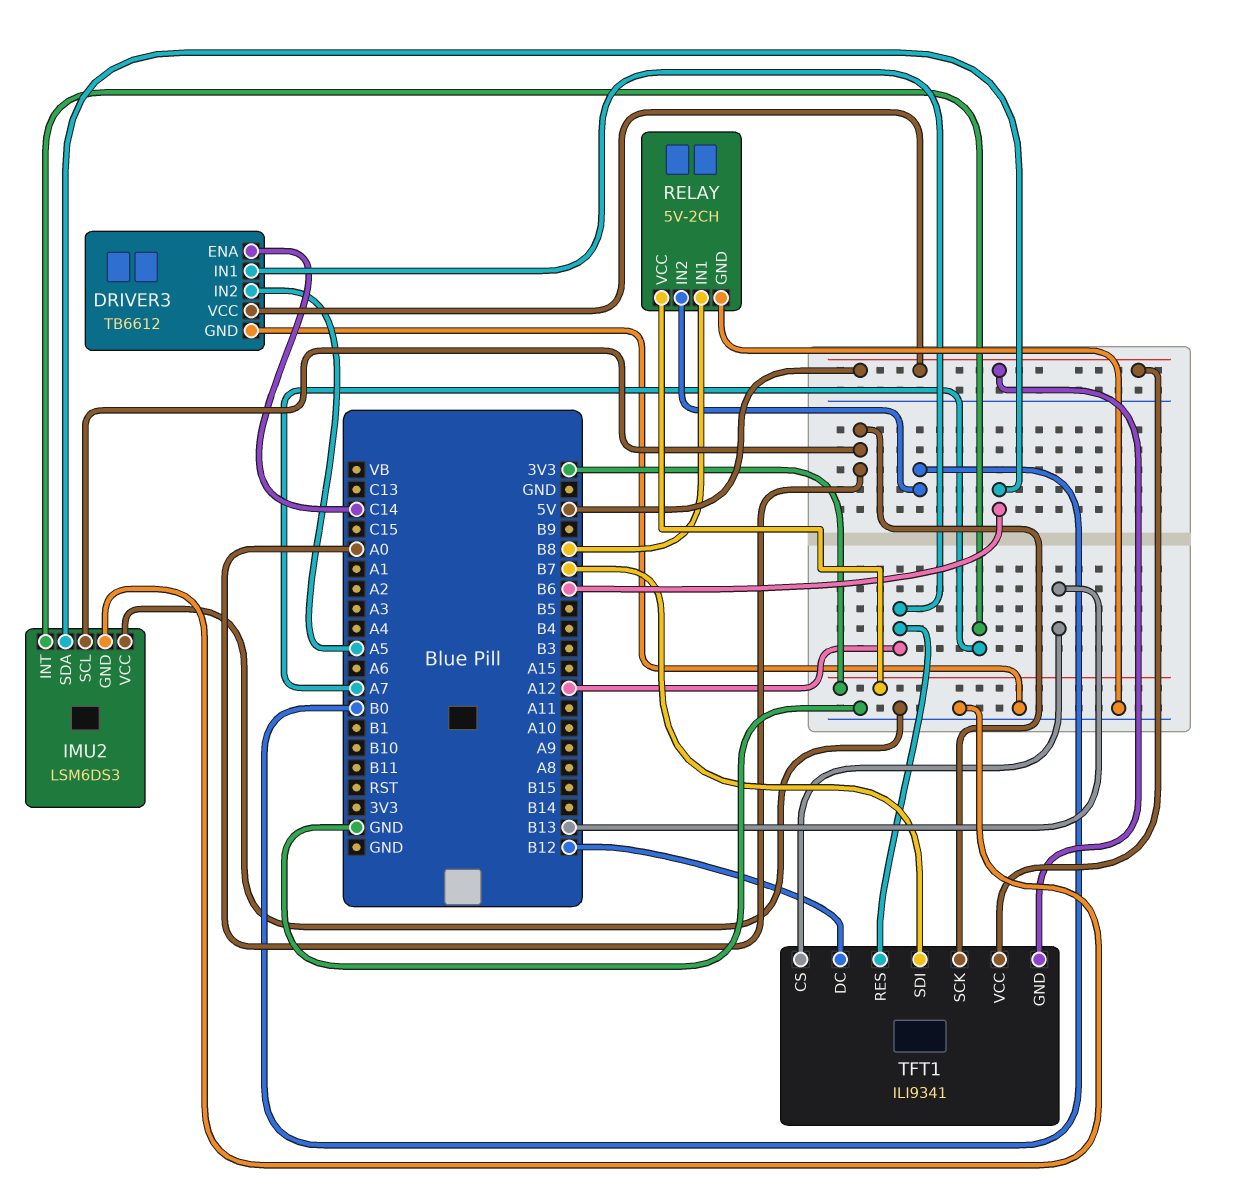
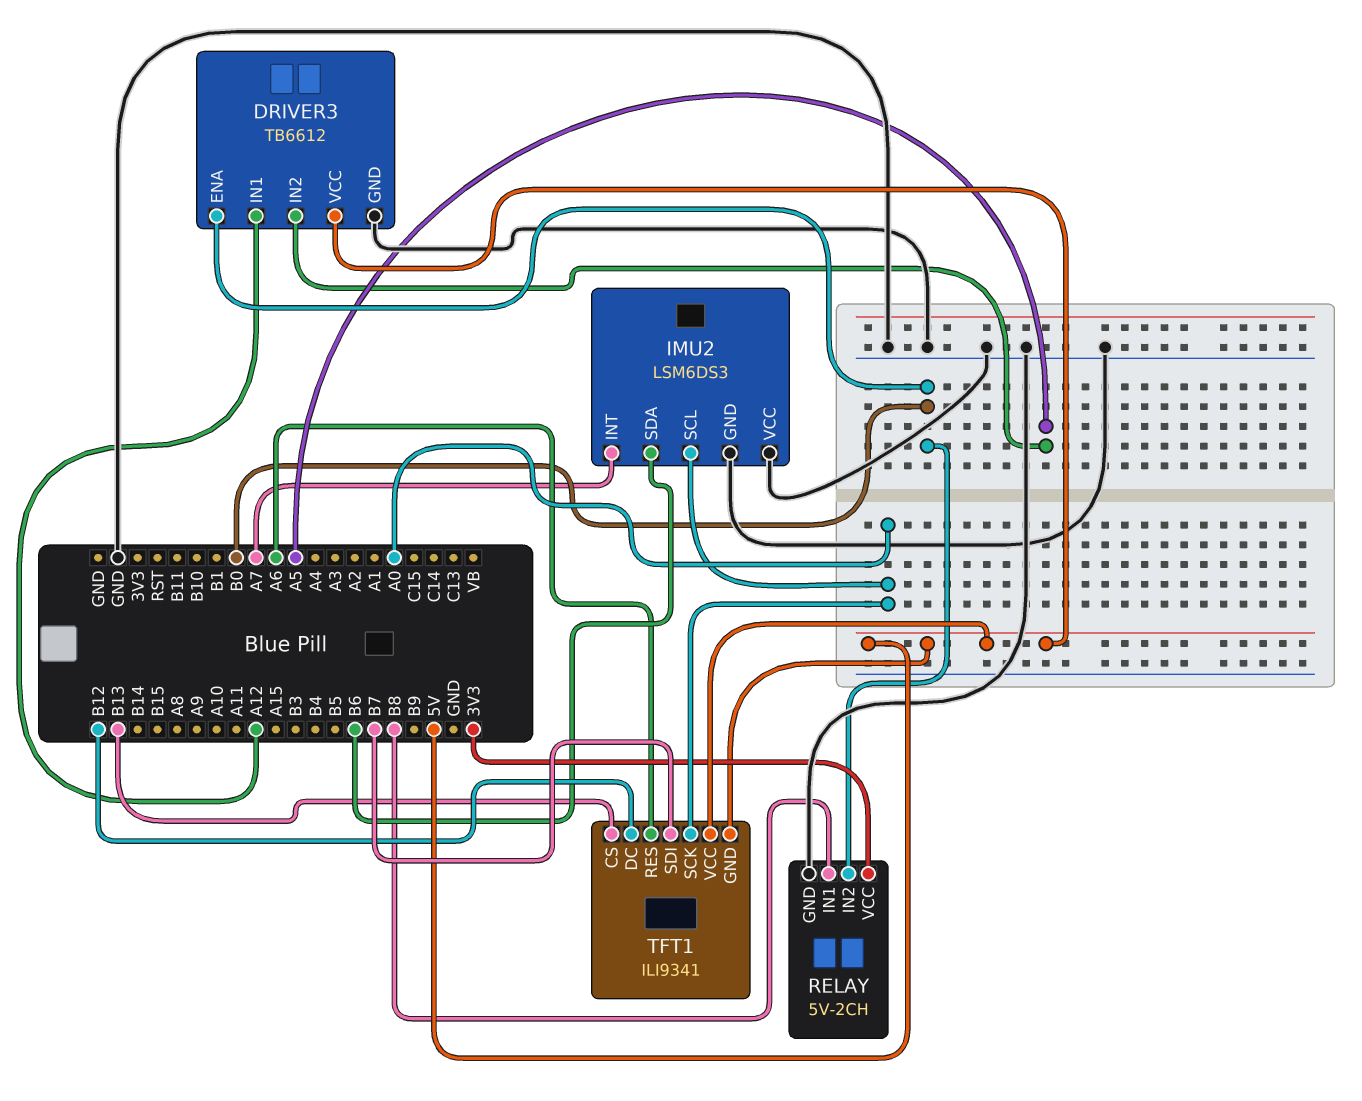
DRIVER3 pin ENA: C14 -> B0
TFT1 pin RES: A12 -> A6

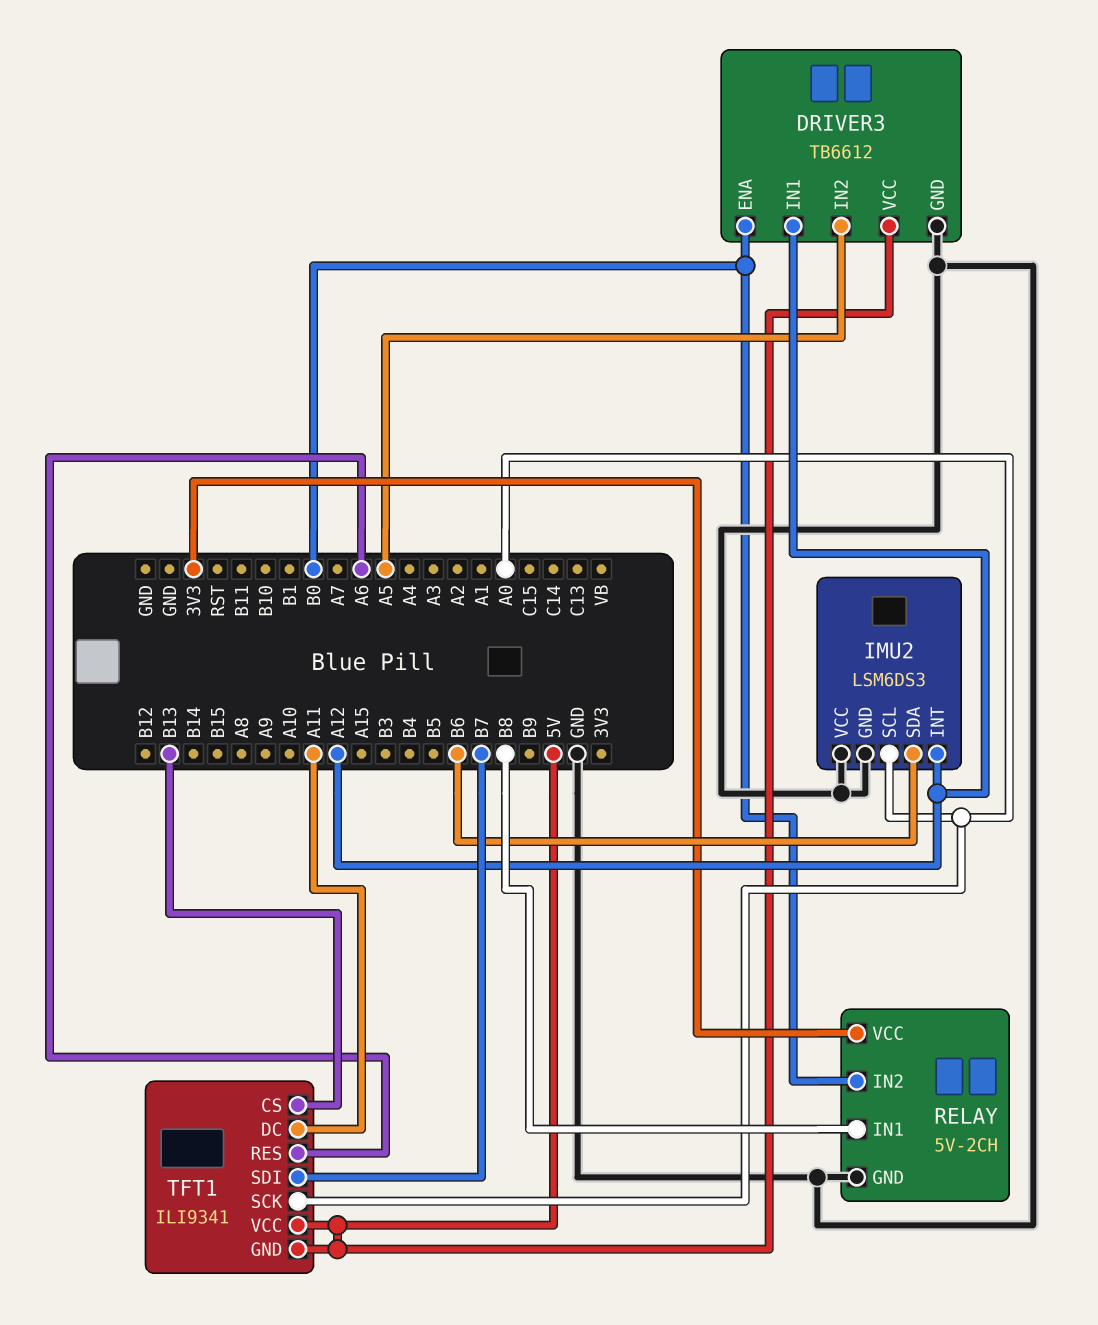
IMU2 pin INT: A7 -> A12
TFT1 pin DC: B12 -> A11

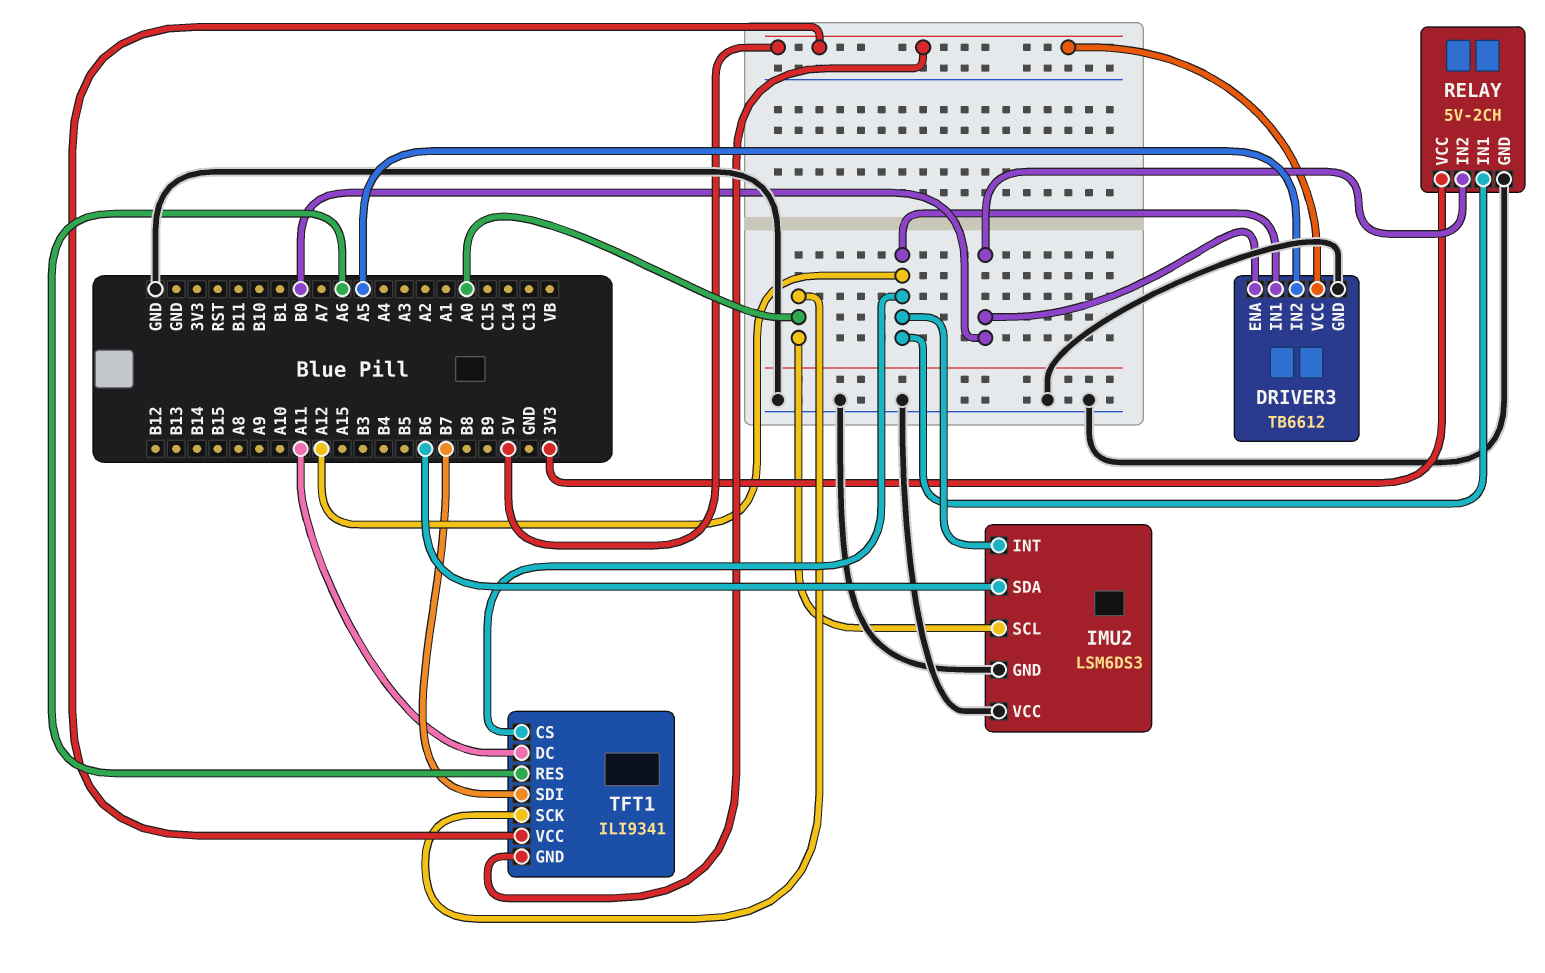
RELAY pin IN1: B8 -> A12
TFT1 pin CS: B13 -> A12

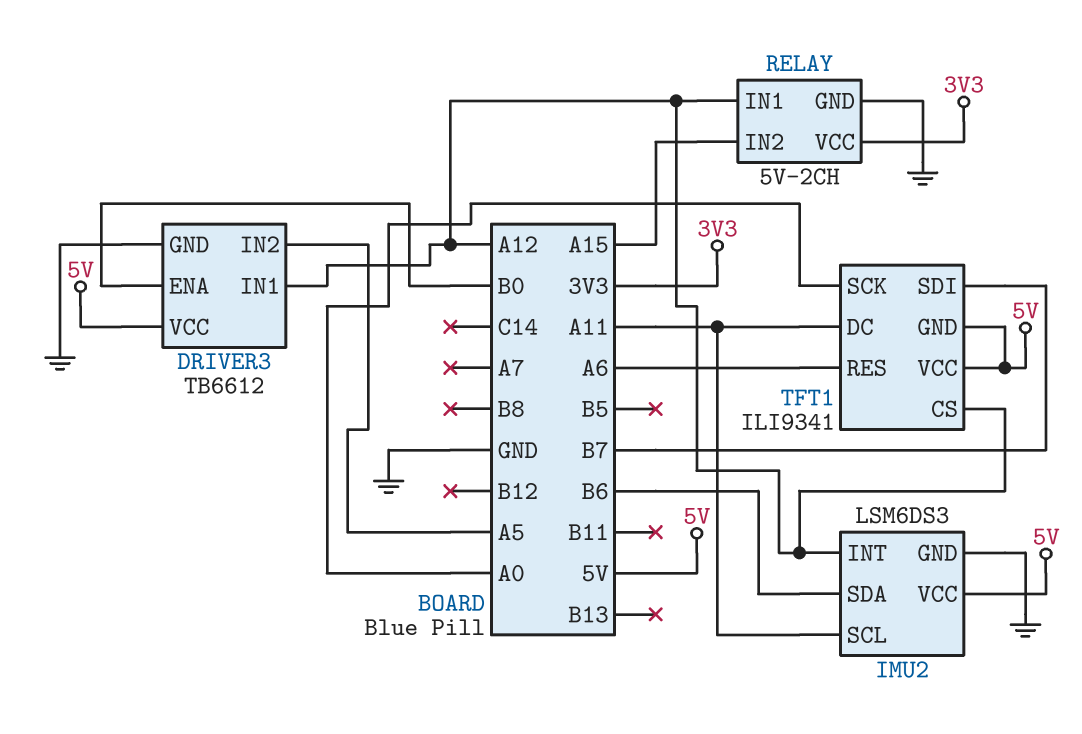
IMU2 pin SCL: A0 -> A11
IMU2 pin VCC: GND -> 5V
RELAY pin IN2: B0 -> A15

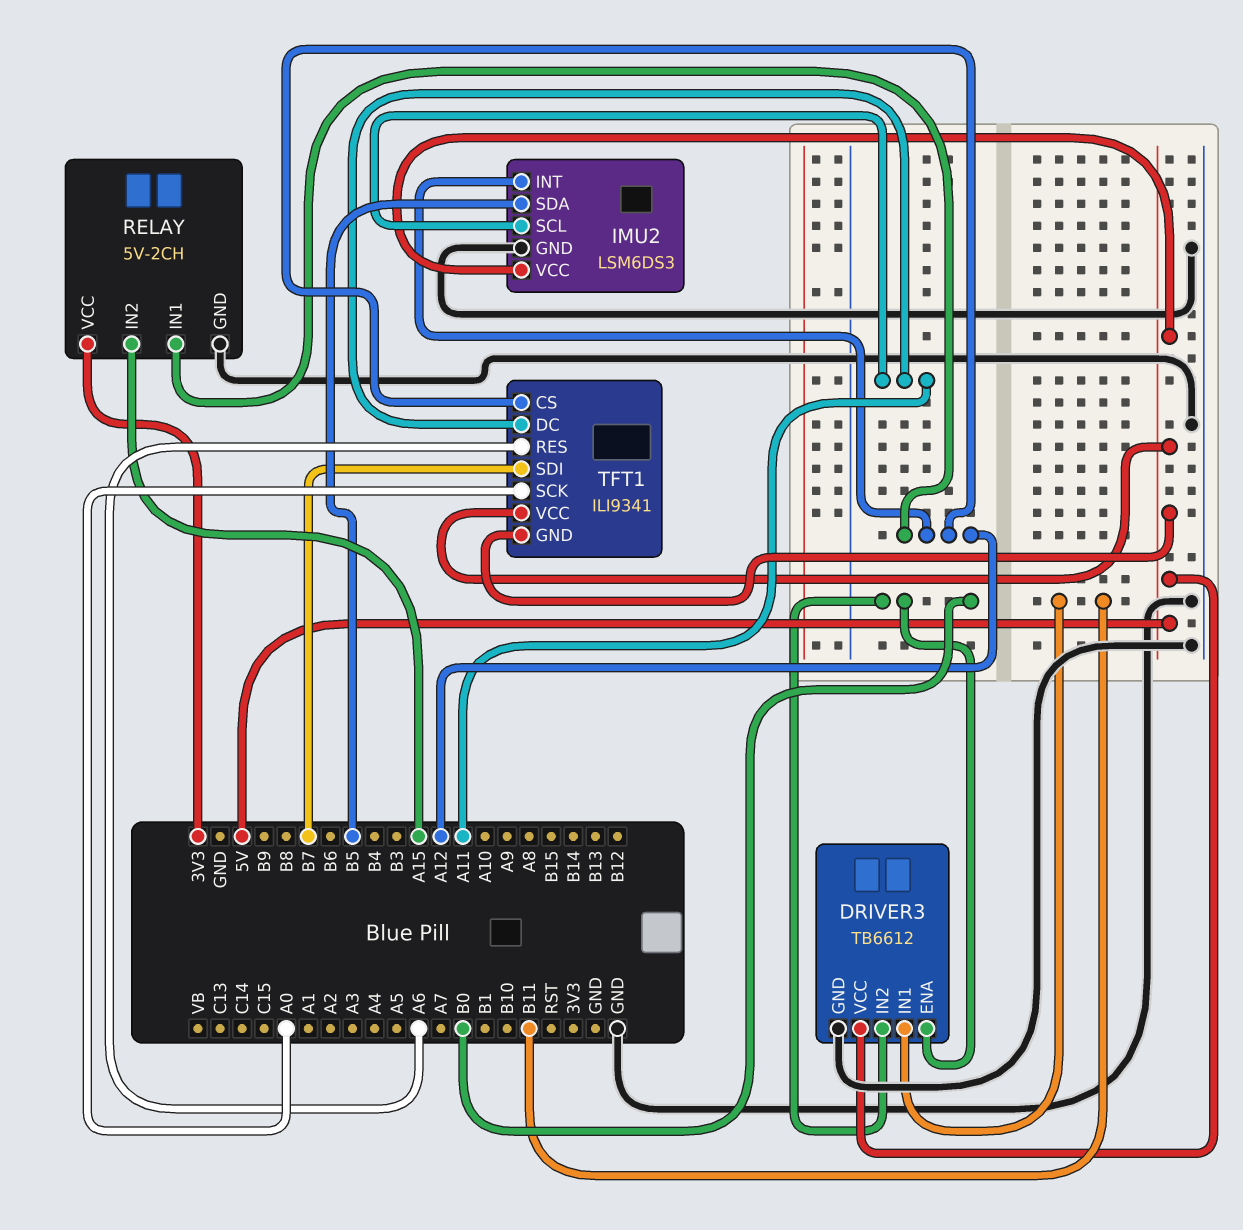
DRIVER3 pin IN1: A12 -> B11
DRIVER3 pin IN2: A5 -> B0
IMU2 pin SDA: B6 -> B5

